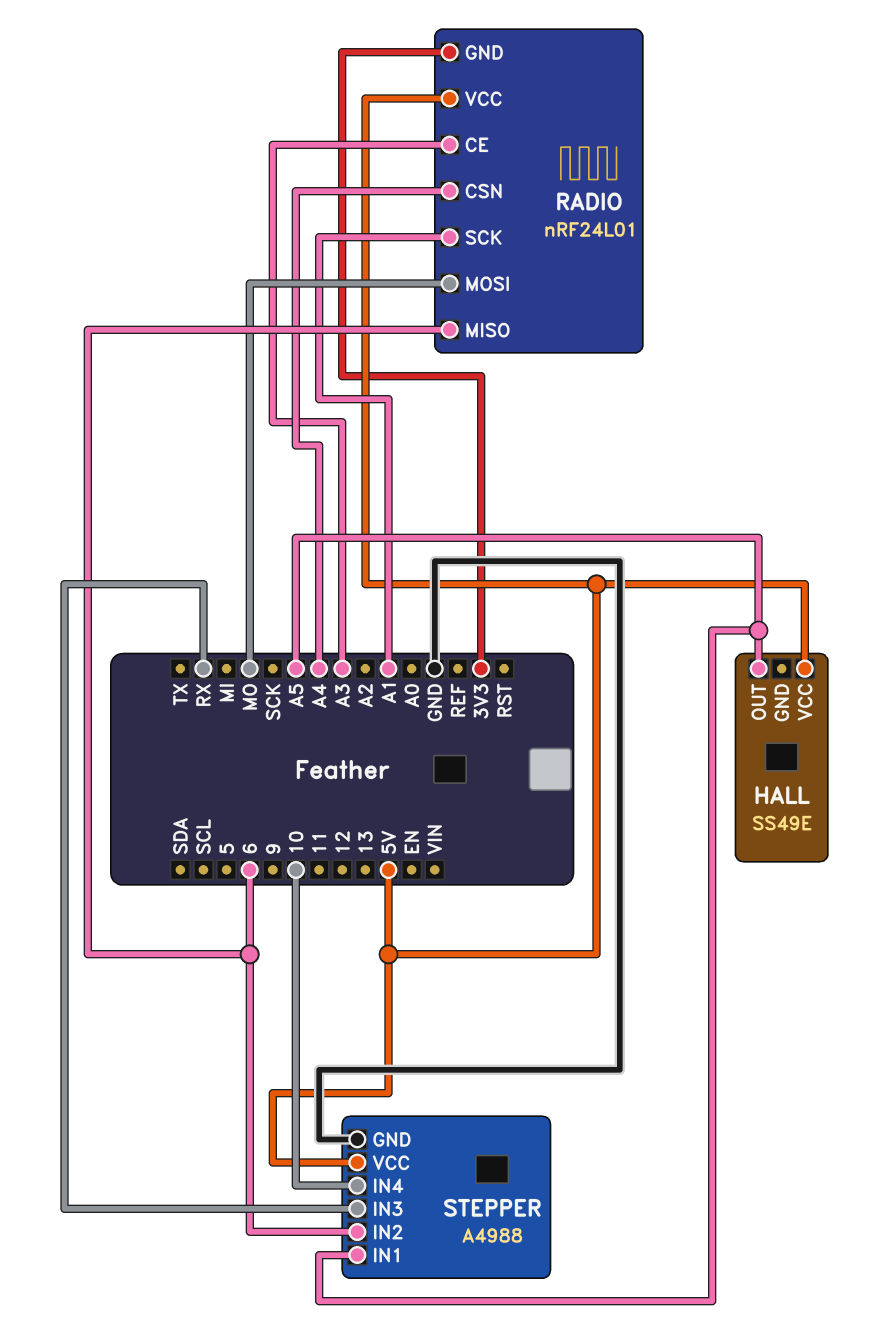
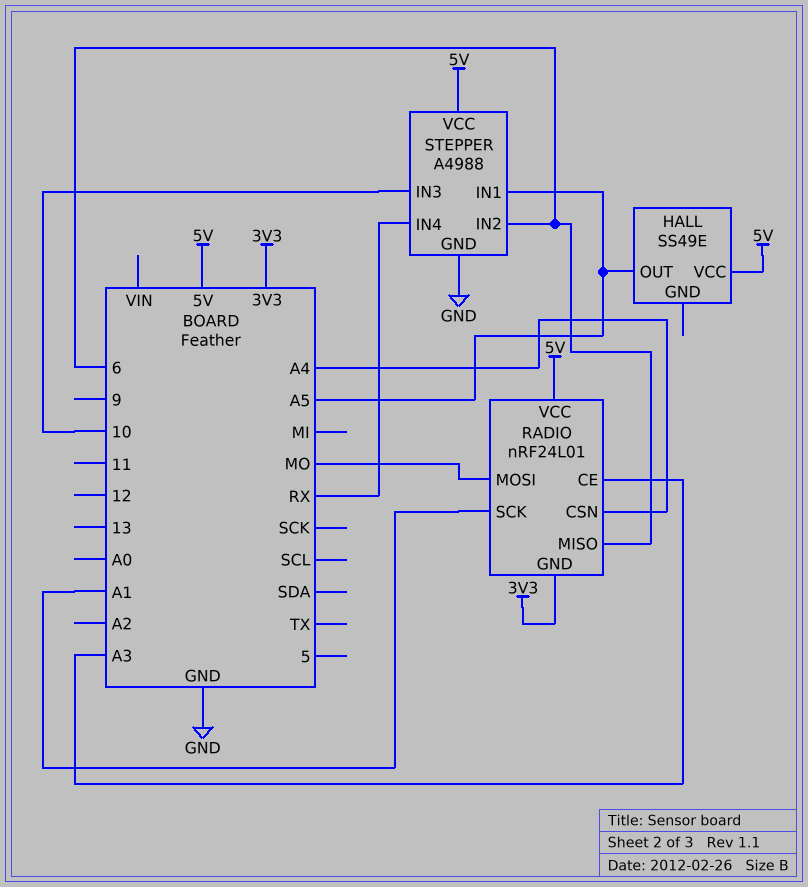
STEPPER pin IN3: RX -> 10
STEPPER pin IN4: 10 -> RX

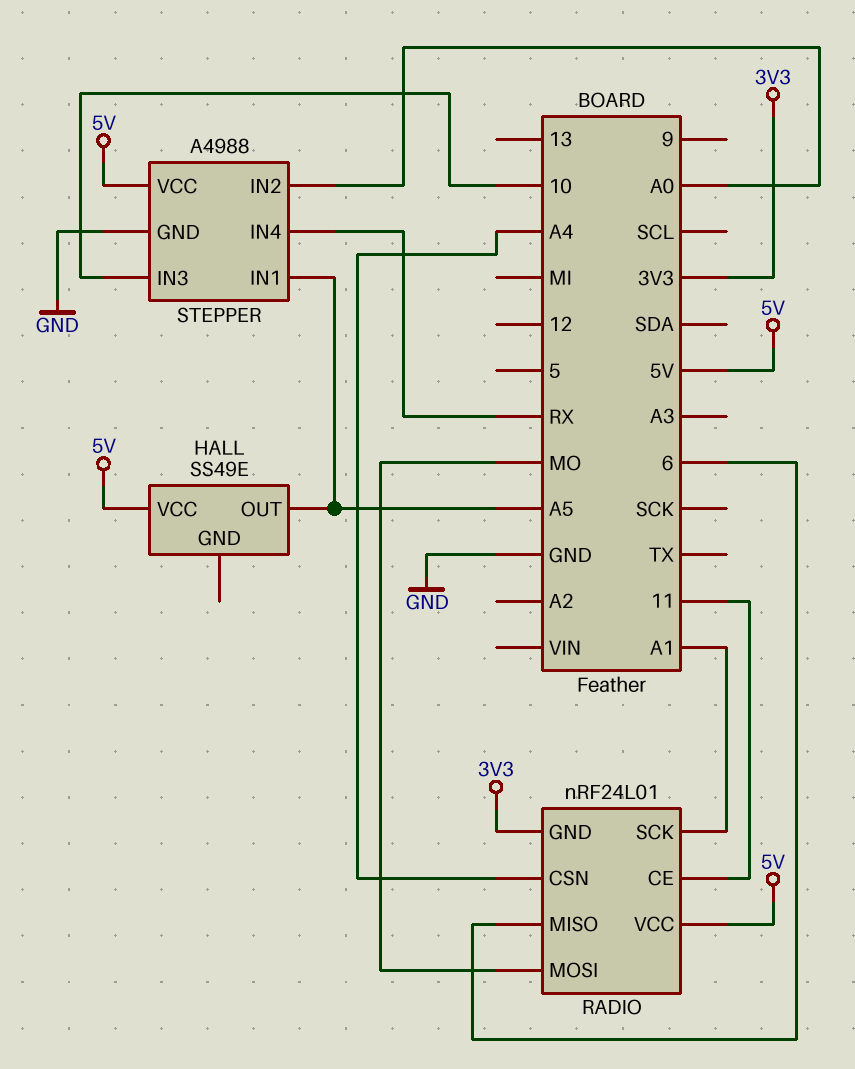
RADIO pin CE: A3 -> 11
STEPPER pin IN2: 6 -> A0

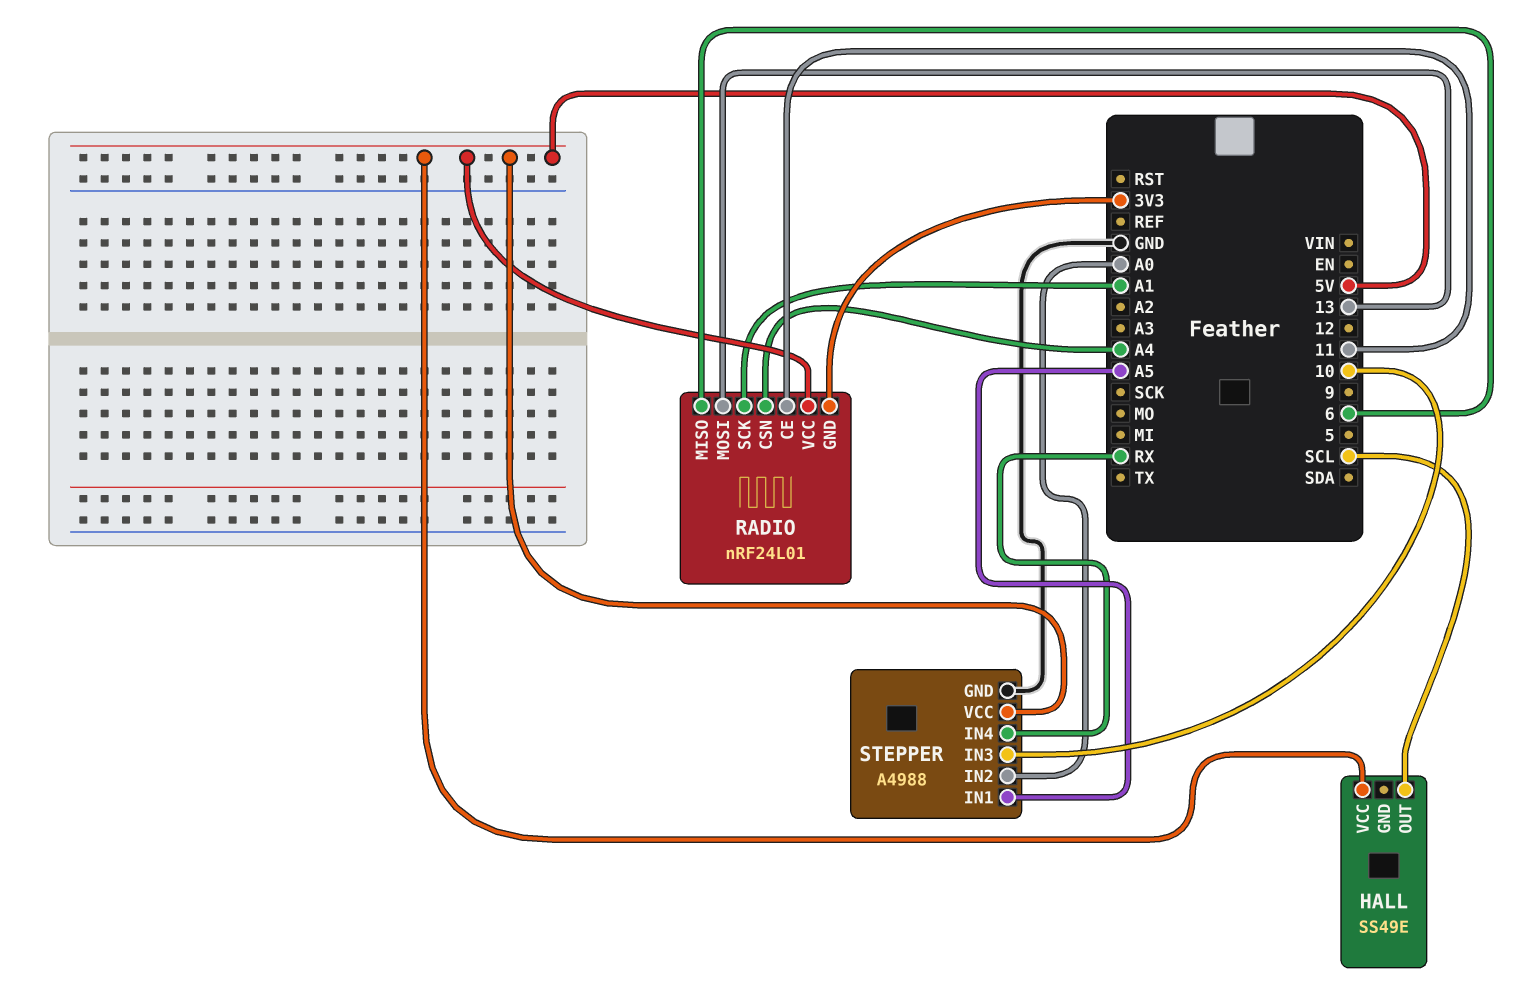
HALL pin OUT: A5 -> SCL
RADIO pin MOSI: MO -> 13

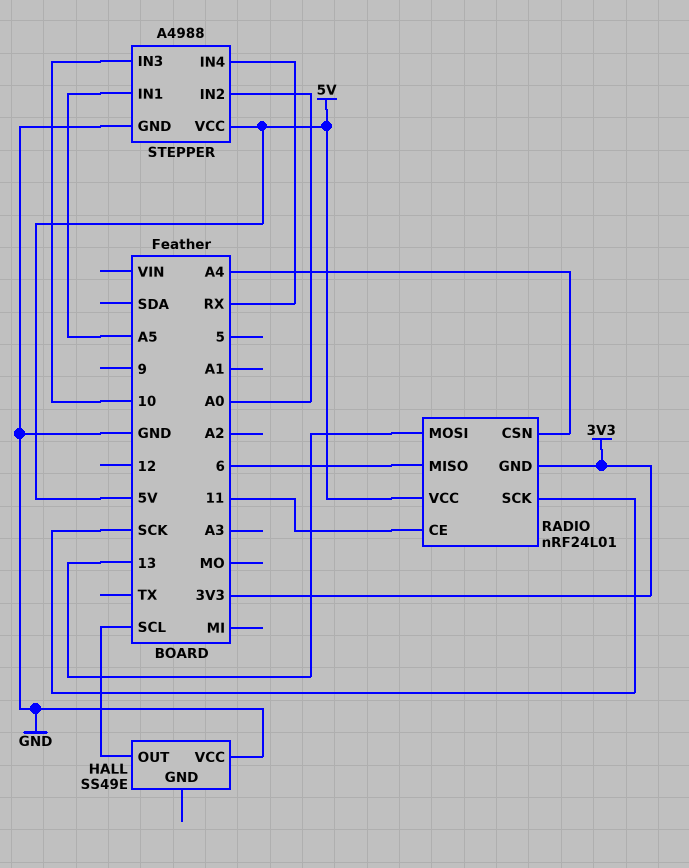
HALL pin VCC: 5V -> GND
RADIO pin SCK: A1 -> SCK

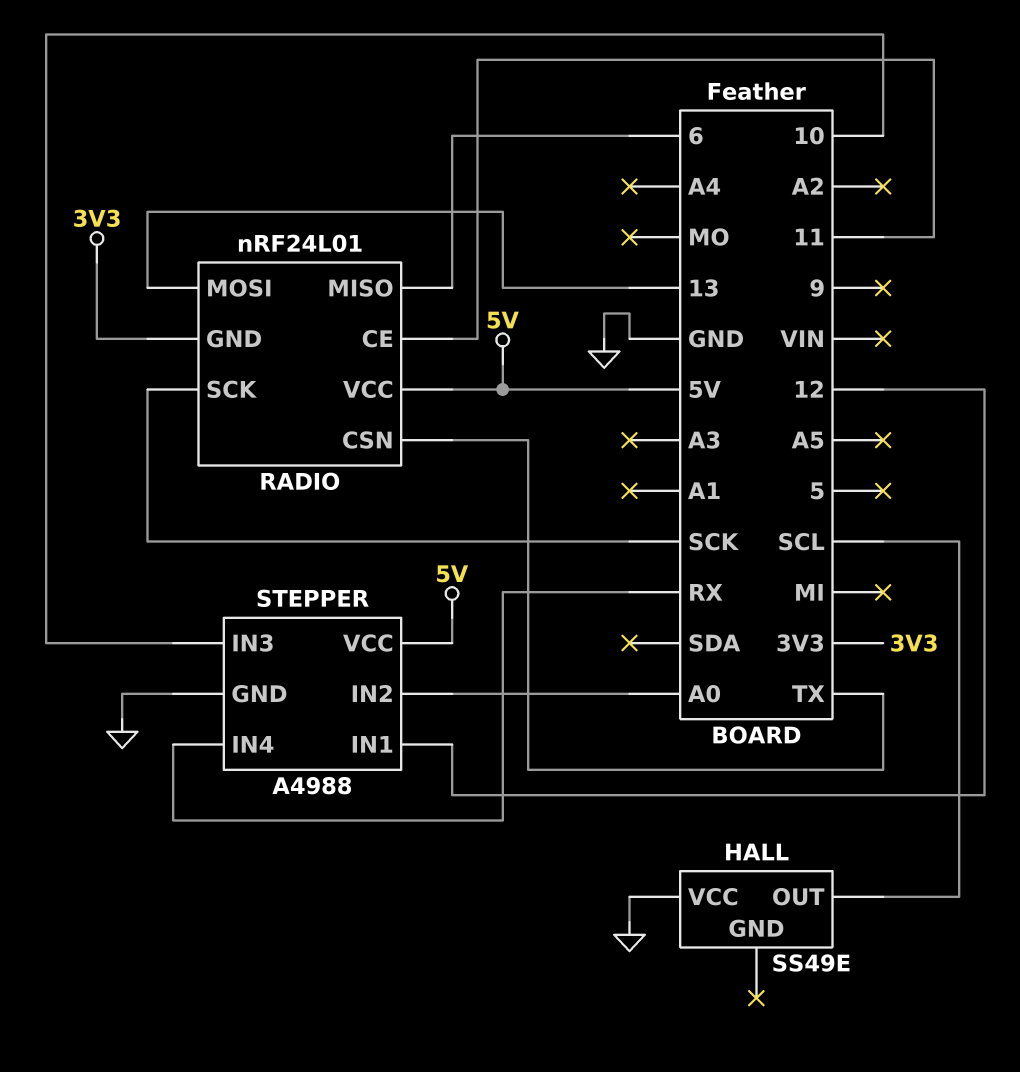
RADIO pin CSN: A4 -> TX
STEPPER pin IN1: A5 -> 12

